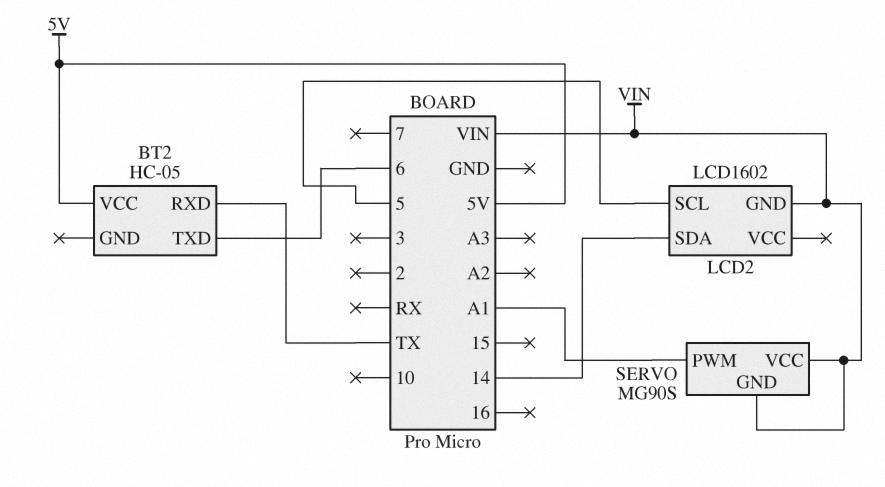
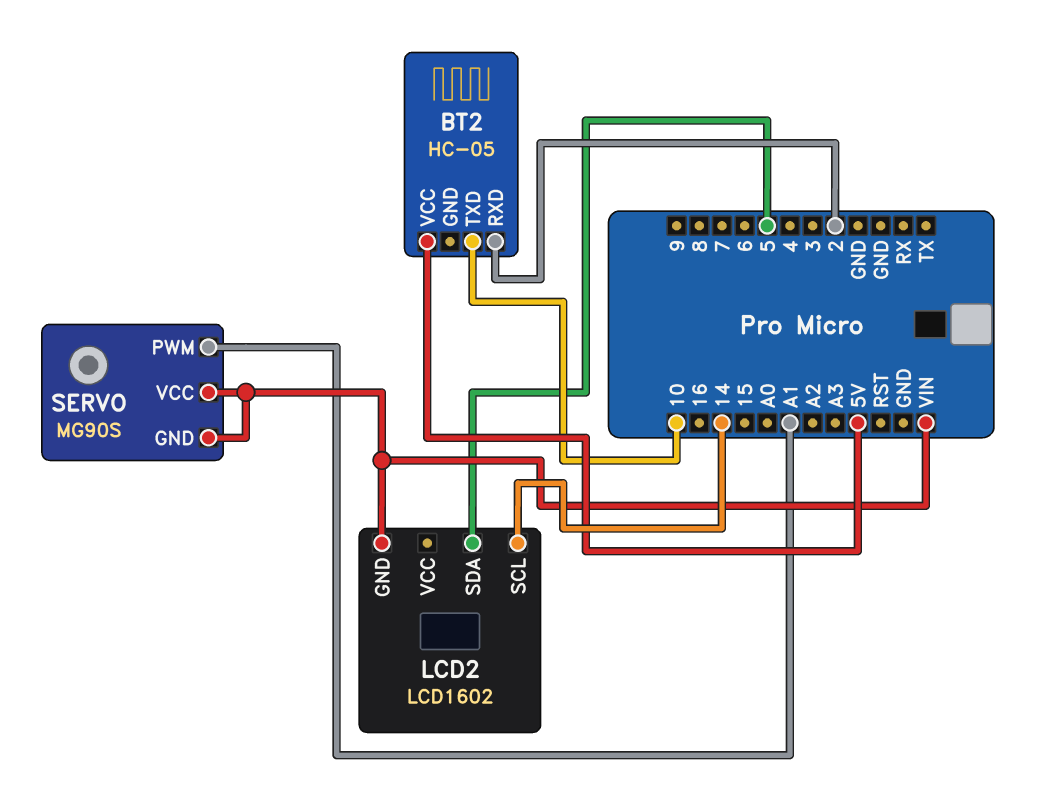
BT2 pin RXD: TX -> 2
BT2 pin TXD: 6 -> 10
LCD2 pin SCL: 5 -> 14
LCD2 pin SDA: 14 -> 5

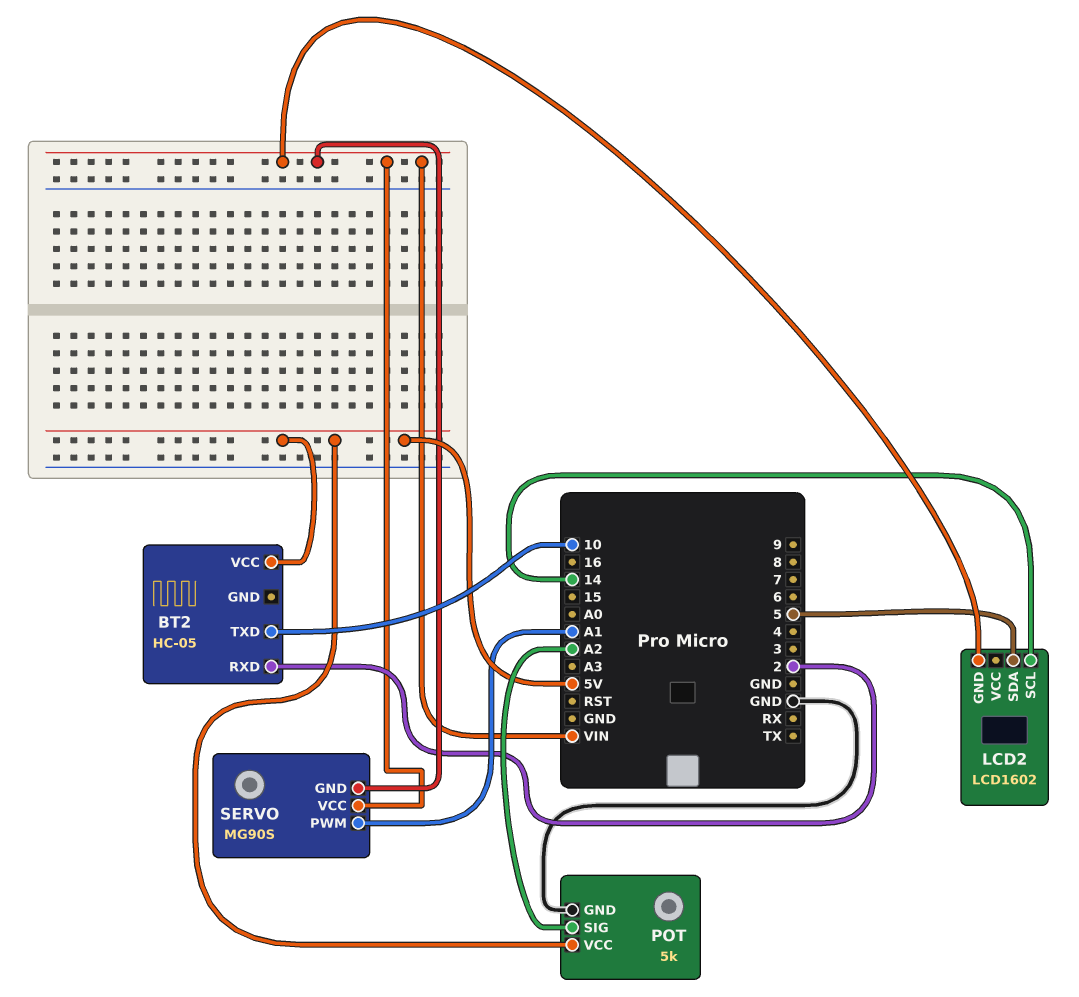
POT: none -> 5k
POT pin GND: none -> GND
POT pin SIG: none -> A2
POT pin VCC: none -> 5V

